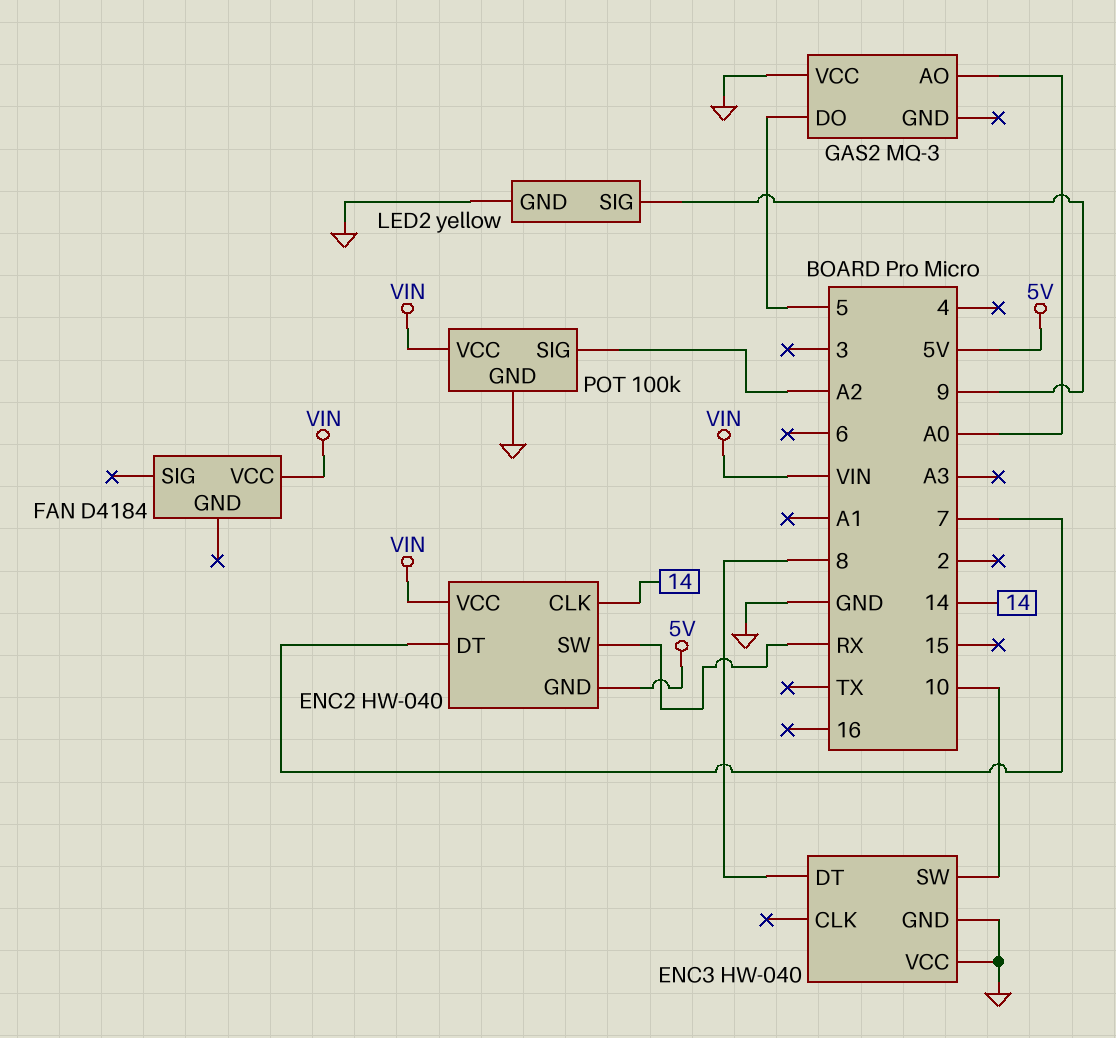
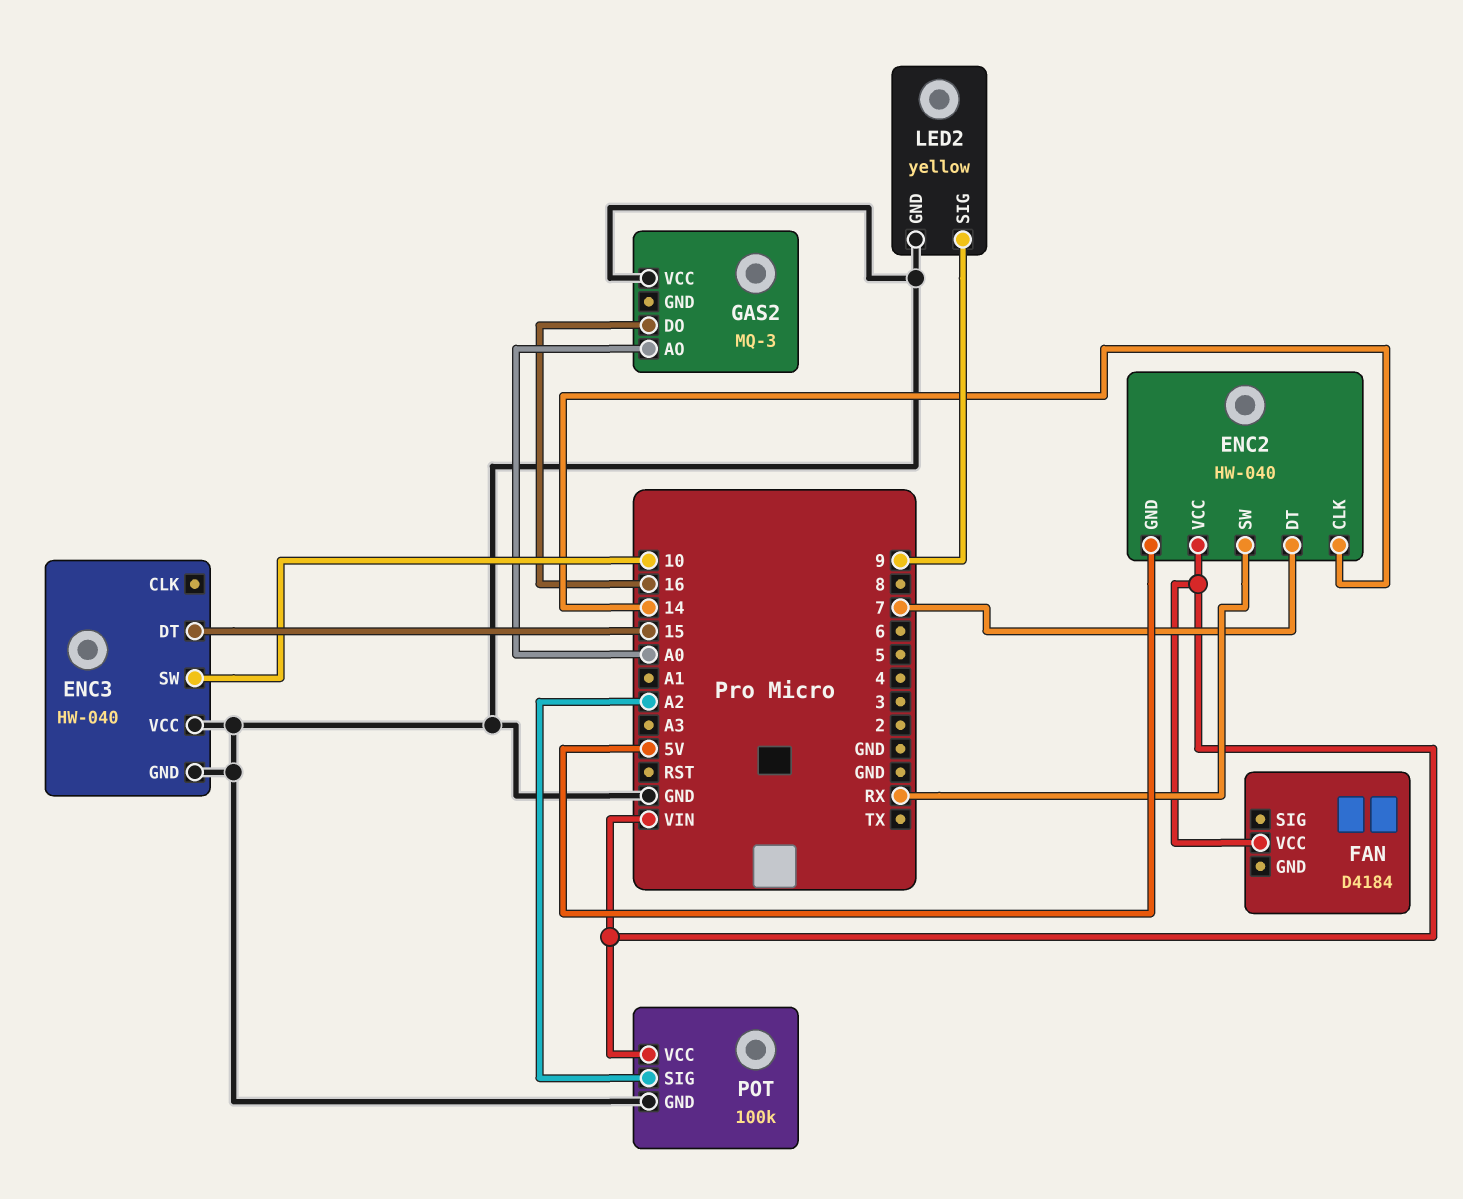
ENC3 pin DT: 8 -> 15
GAS2 pin DO: 5 -> 16

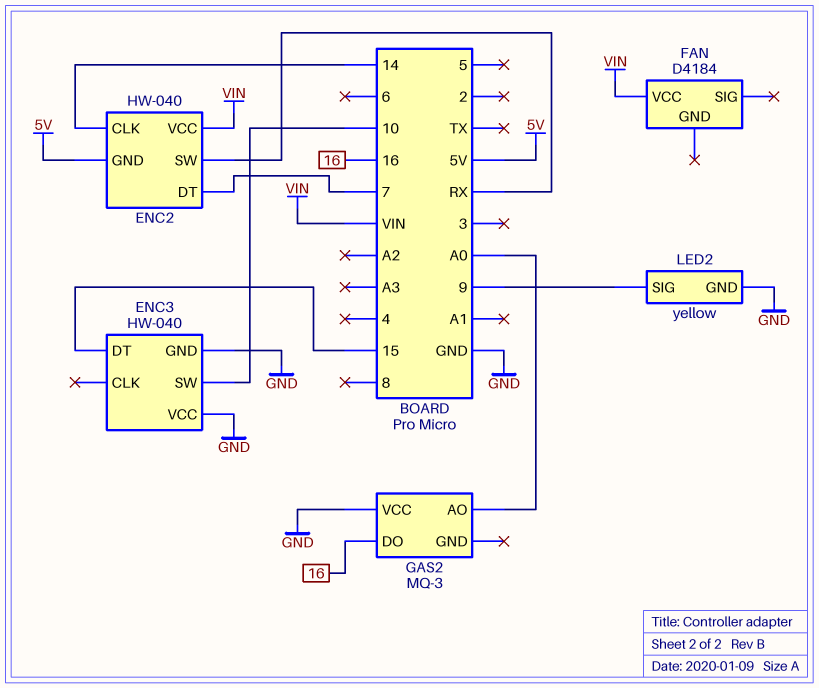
POT: 100k -> none
POT pin GND: GND -> none
POT pin SIG: A2 -> none
POT pin VCC: VIN -> none

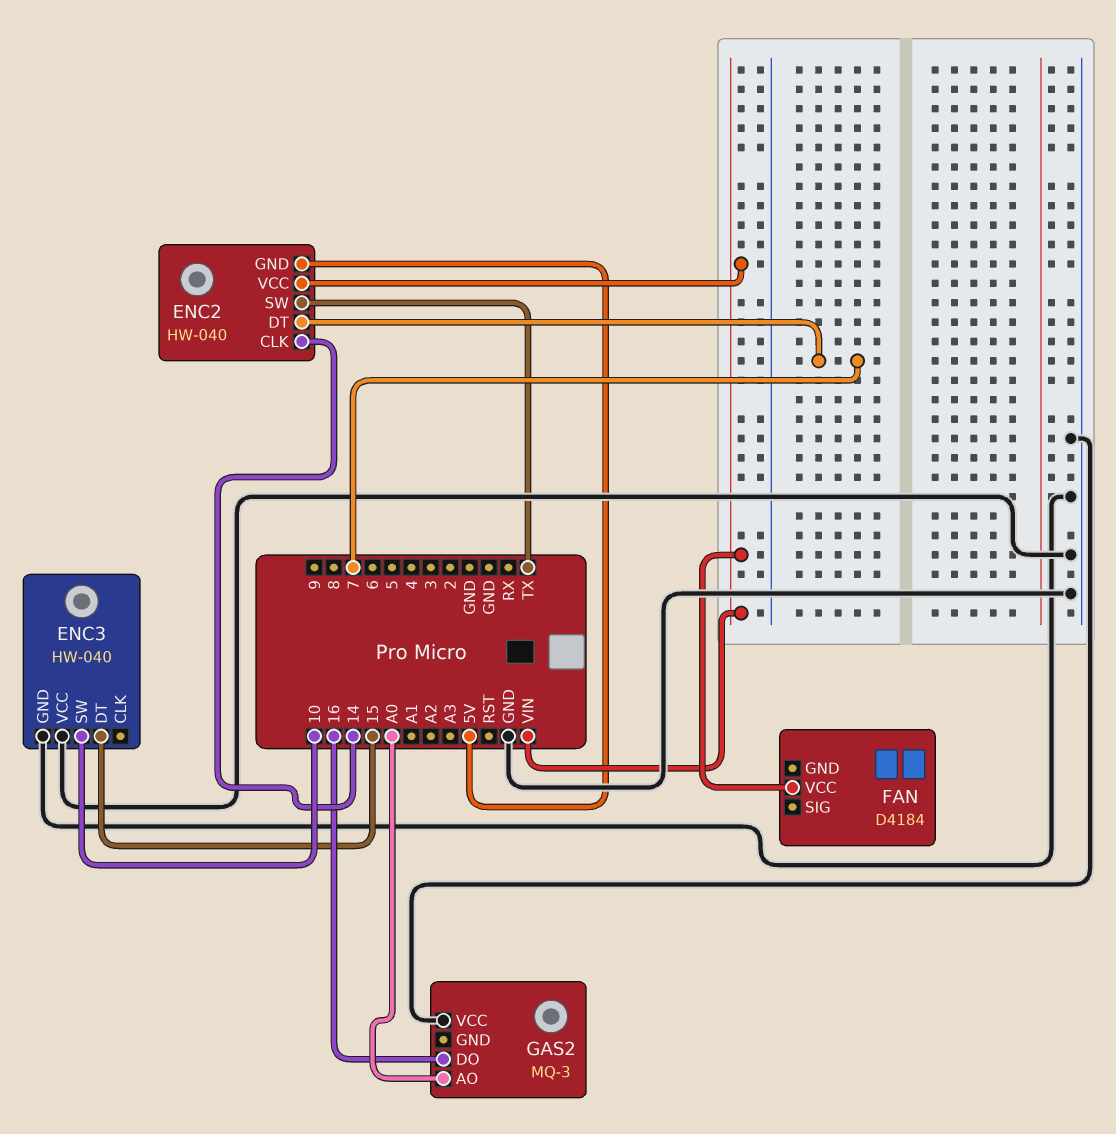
ENC2 pin SW: RX -> TX
LED2: yellow -> none
LED2 pin GND: GND -> none
LED2 pin SIG: 9 -> none

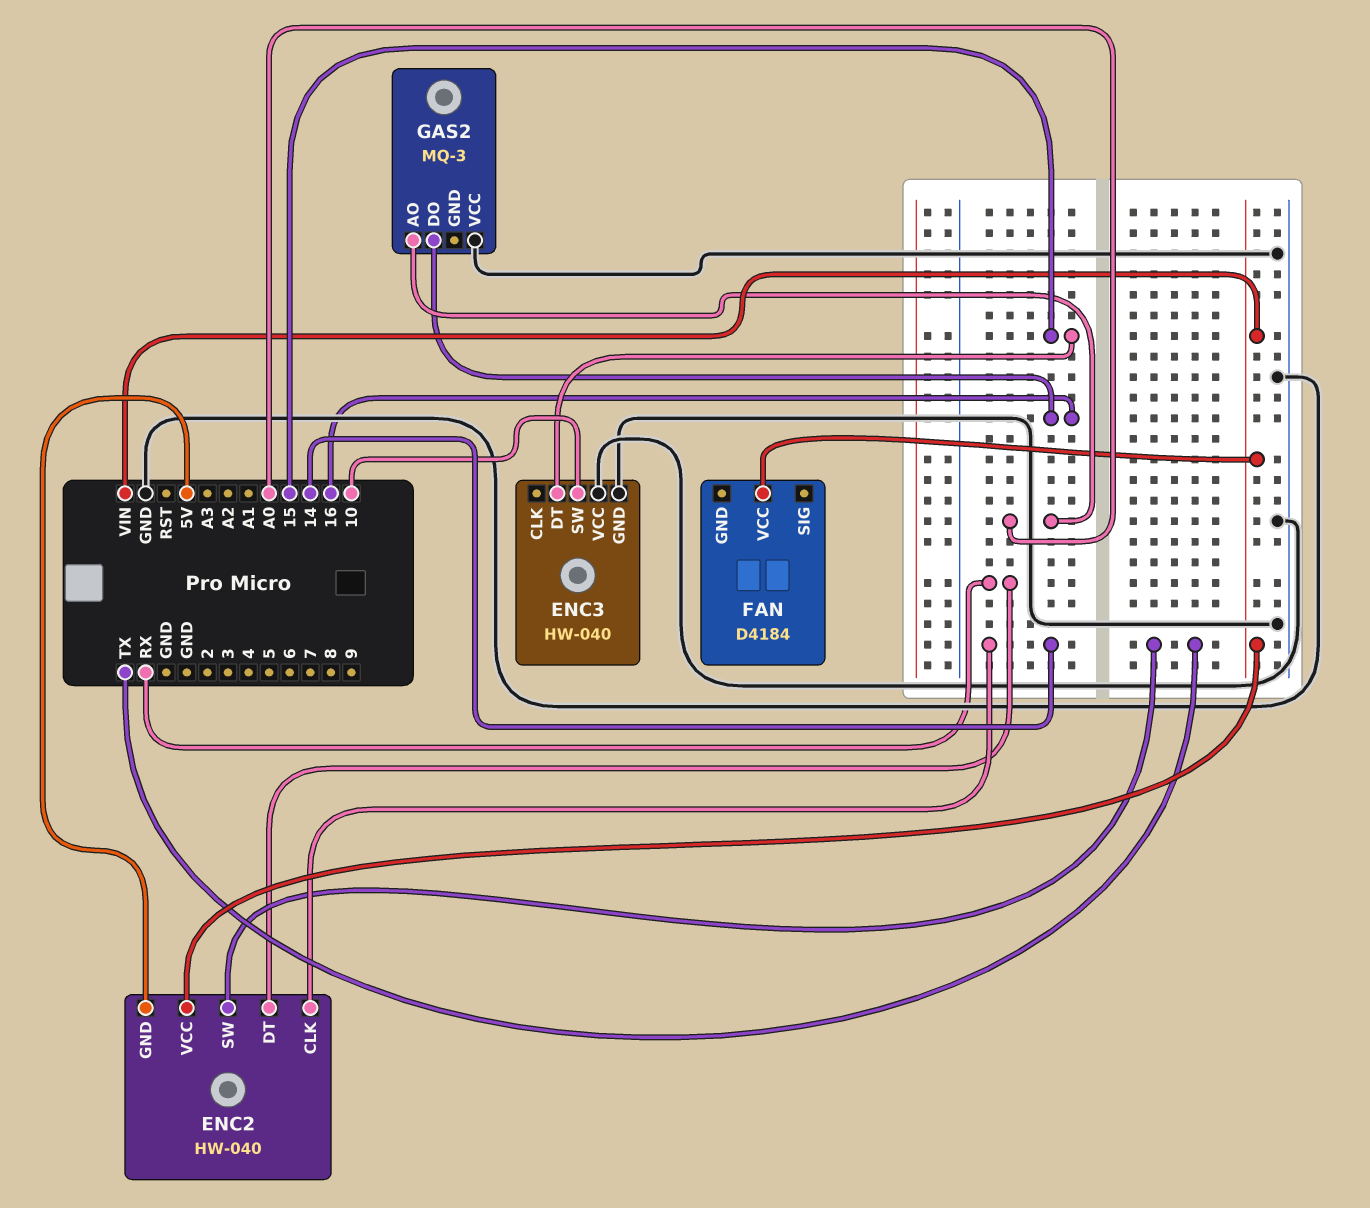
ENC2 pin DT: 7 -> RX

